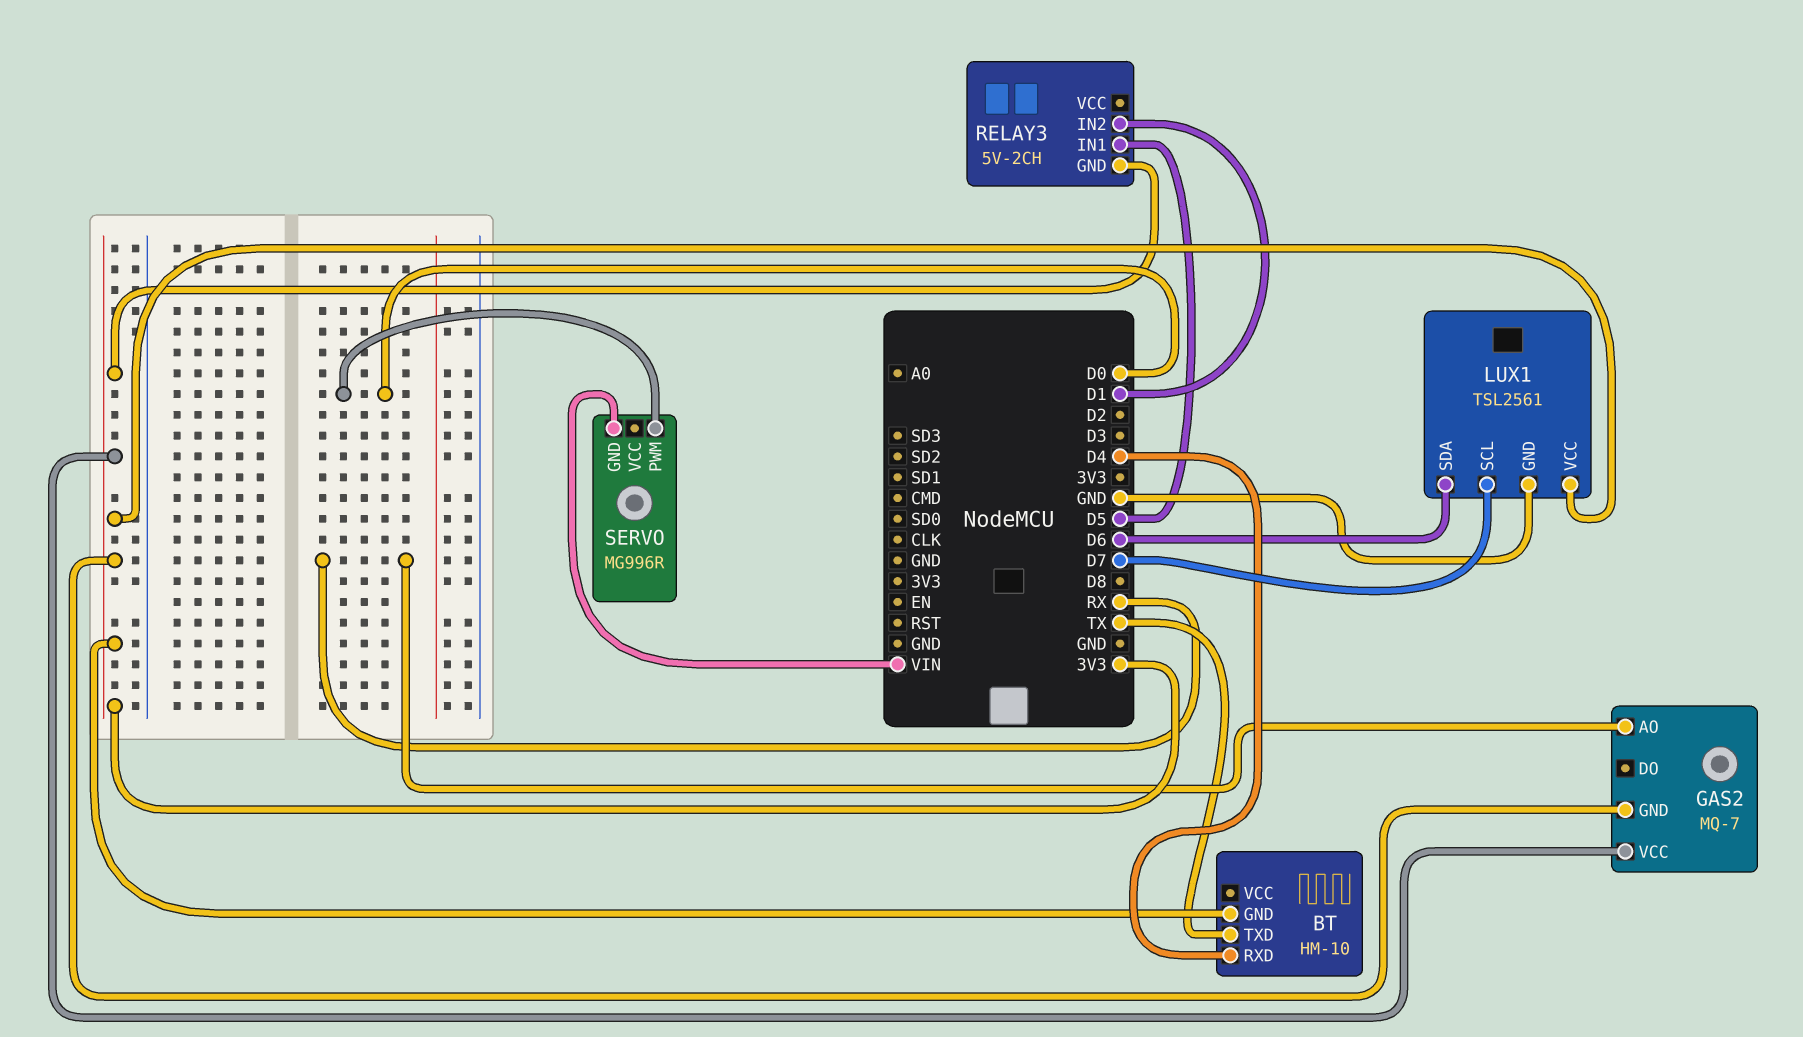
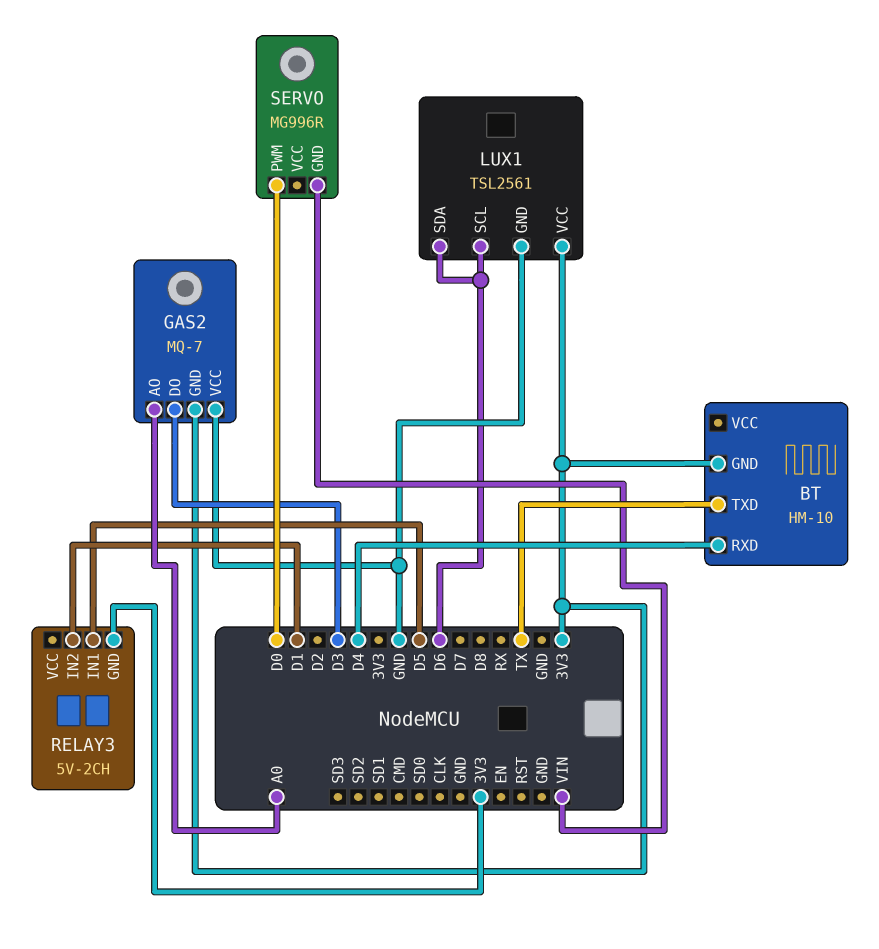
GAS2 pin AO: RX -> A0
GAS2 pin DO: none -> D3
GAS2 pin VCC: 3V3 -> GND
LUX1 pin SCL: D7 -> D6

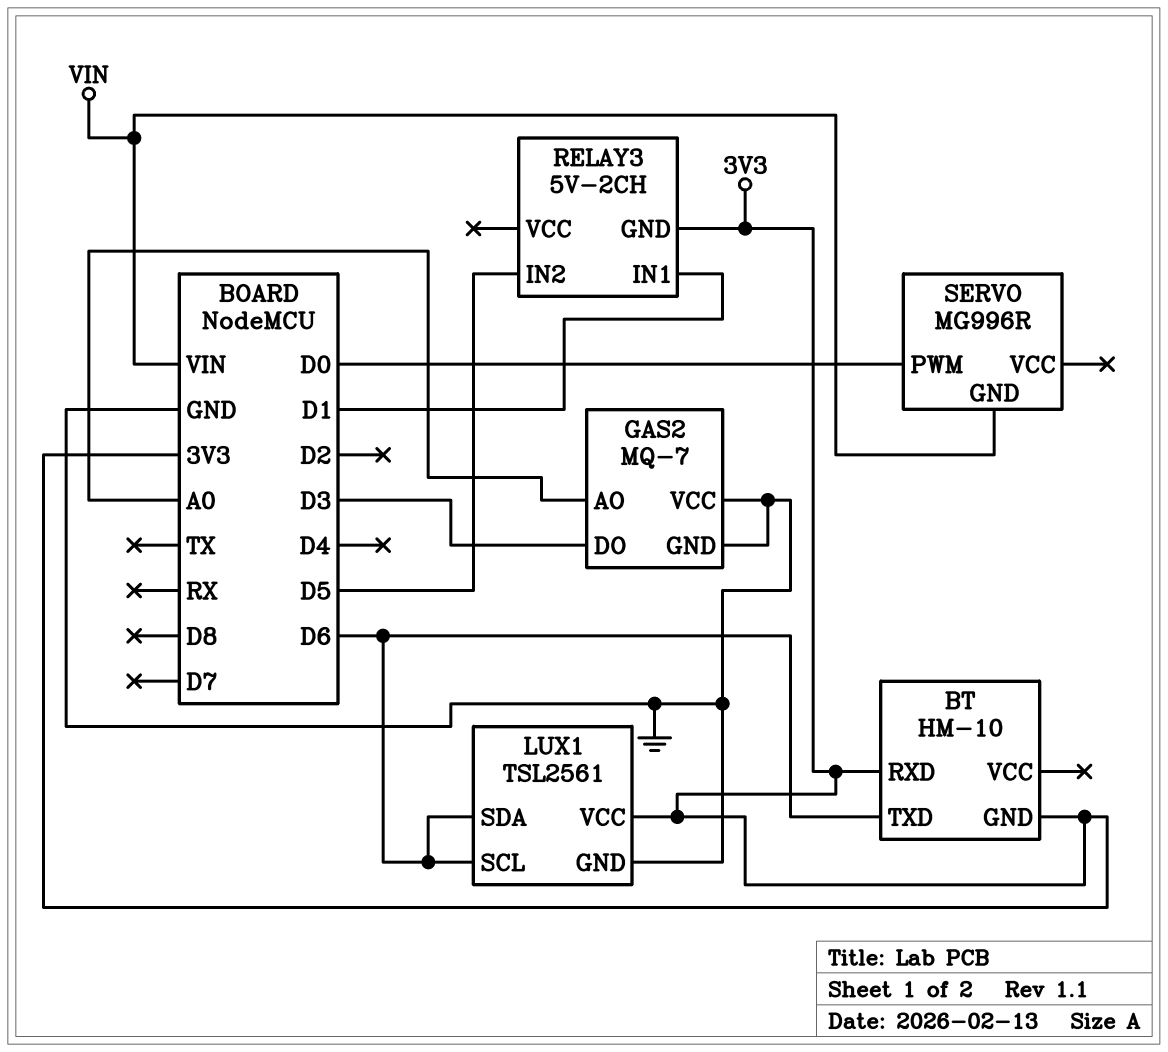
BT pin RXD: D4 -> 3V3
BT pin TXD: TX -> D6
GAS2 pin GND: 3V3 -> GND
RELAY3 pin IN1: D5 -> D1
RELAY3 pin IN2: D1 -> D5

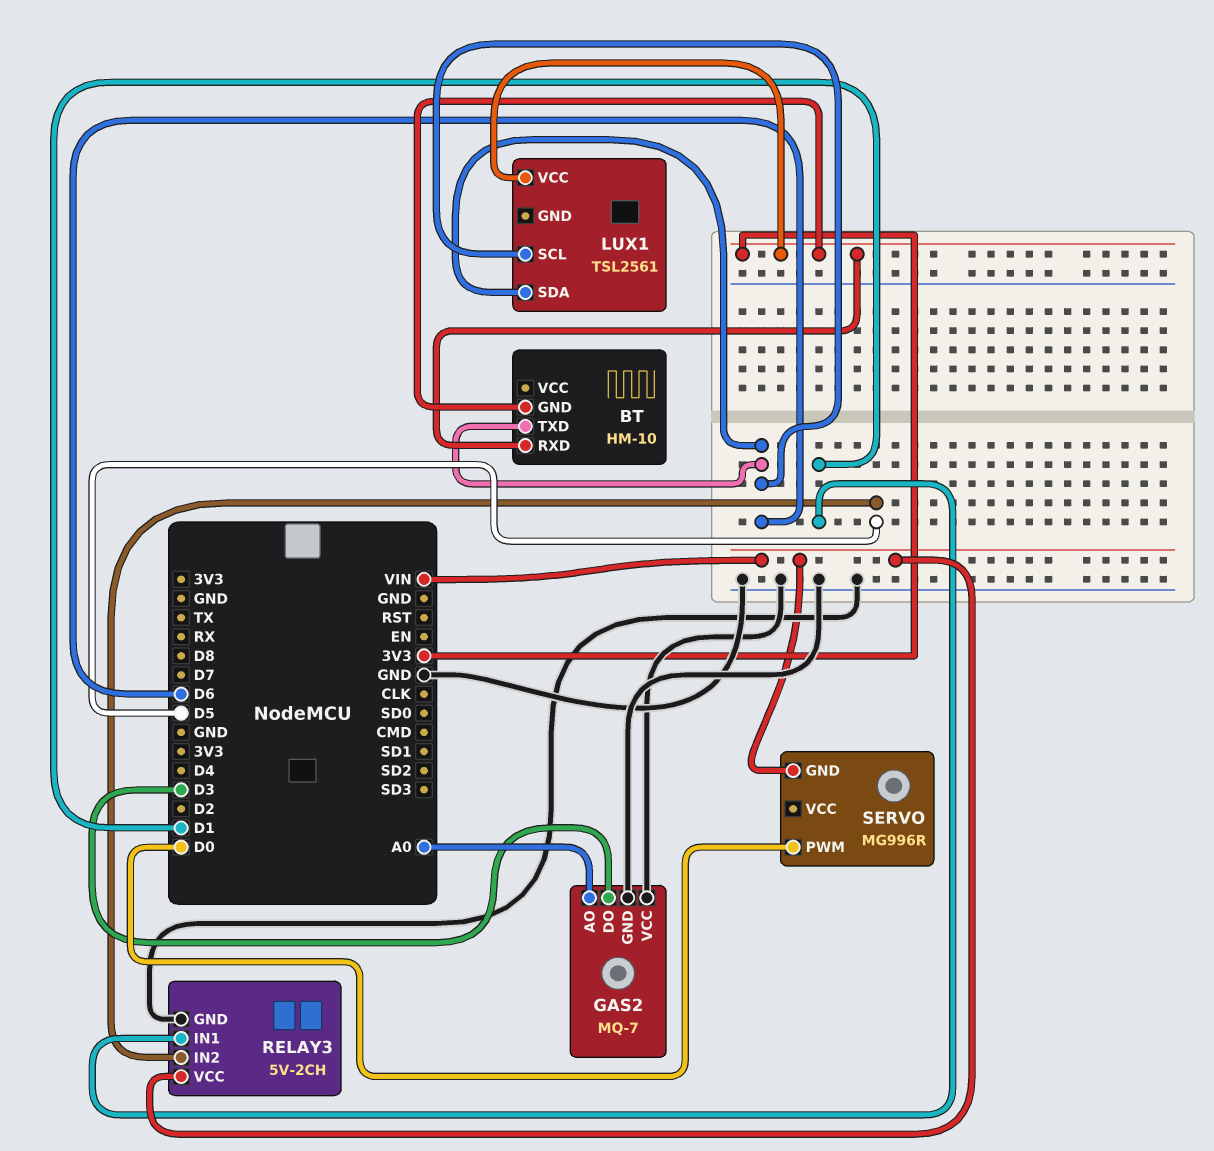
LUX1 pin GND: GND -> none
RELAY3 pin GND: 3V3 -> GND
RELAY3 pin VCC: none -> VIN

